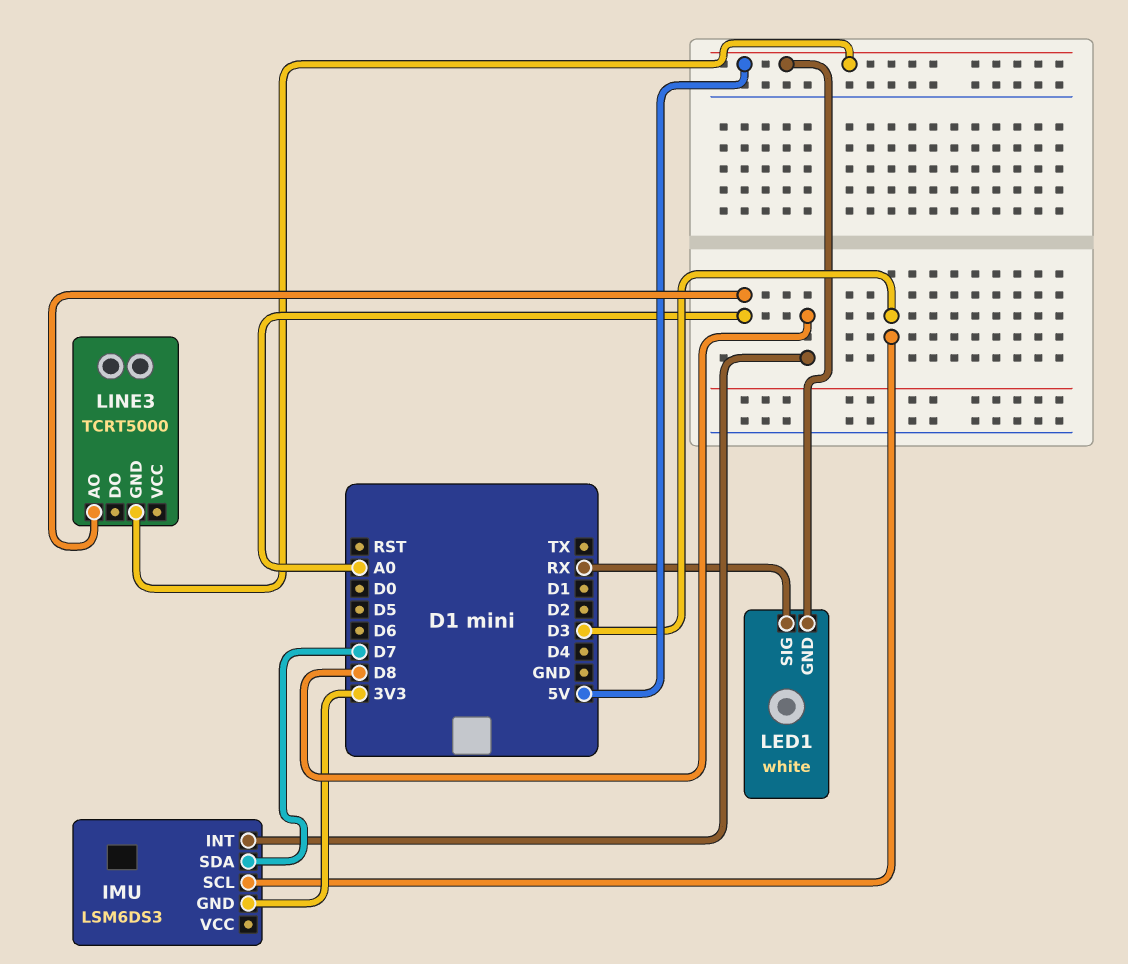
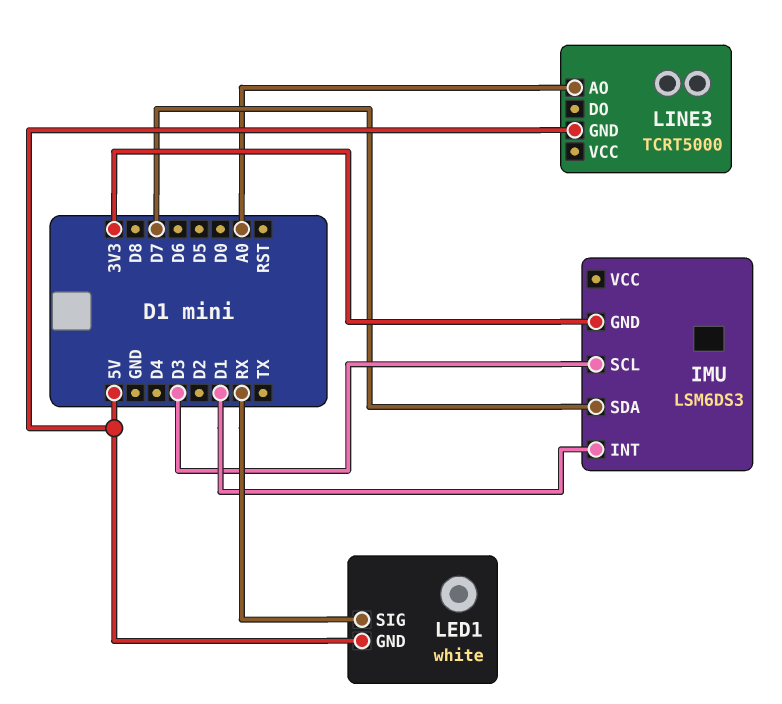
IMU pin INT: D8 -> D1

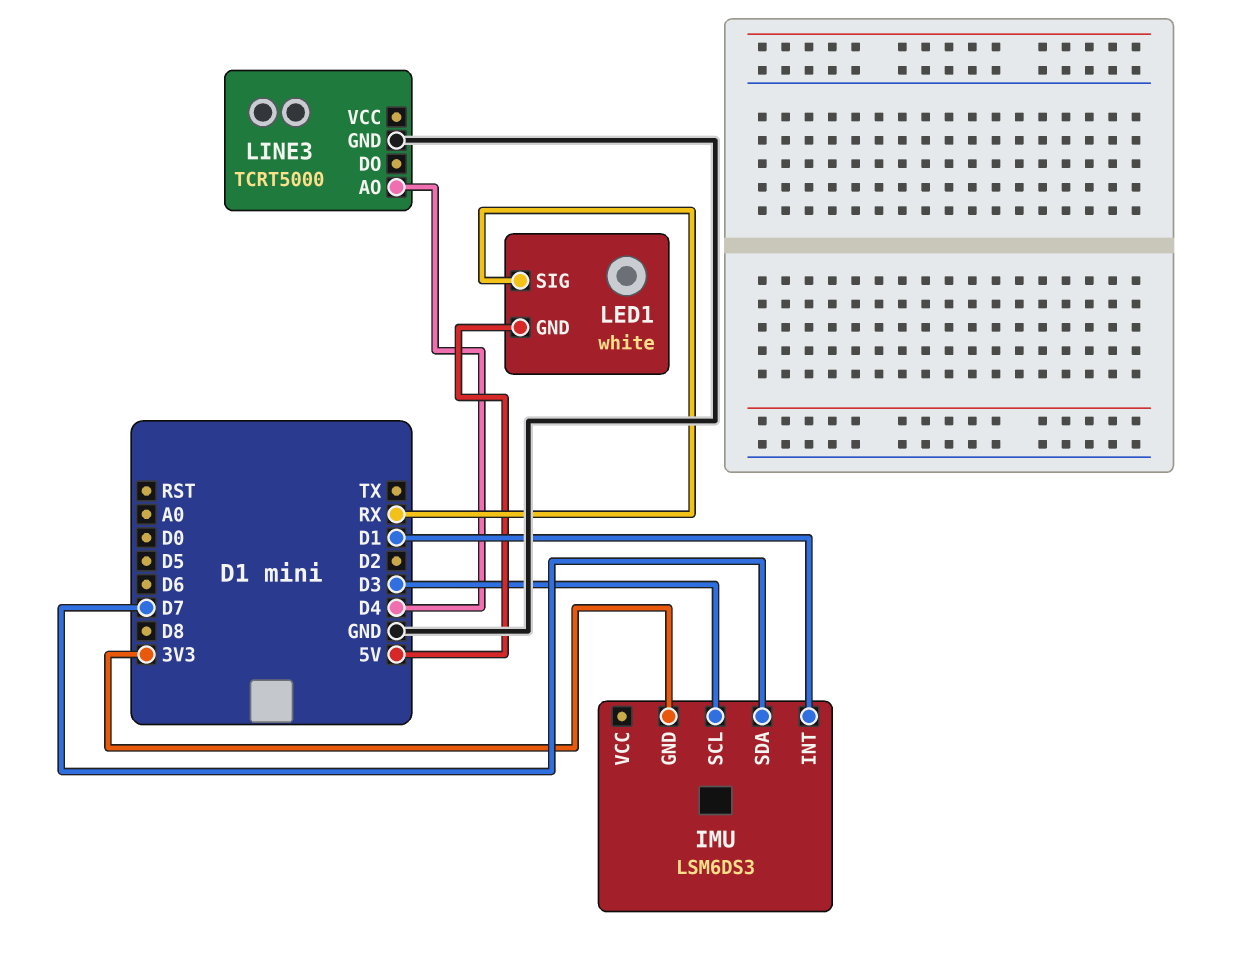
LINE3 pin AO: A0 -> D4
LINE3 pin GND: 5V -> GND

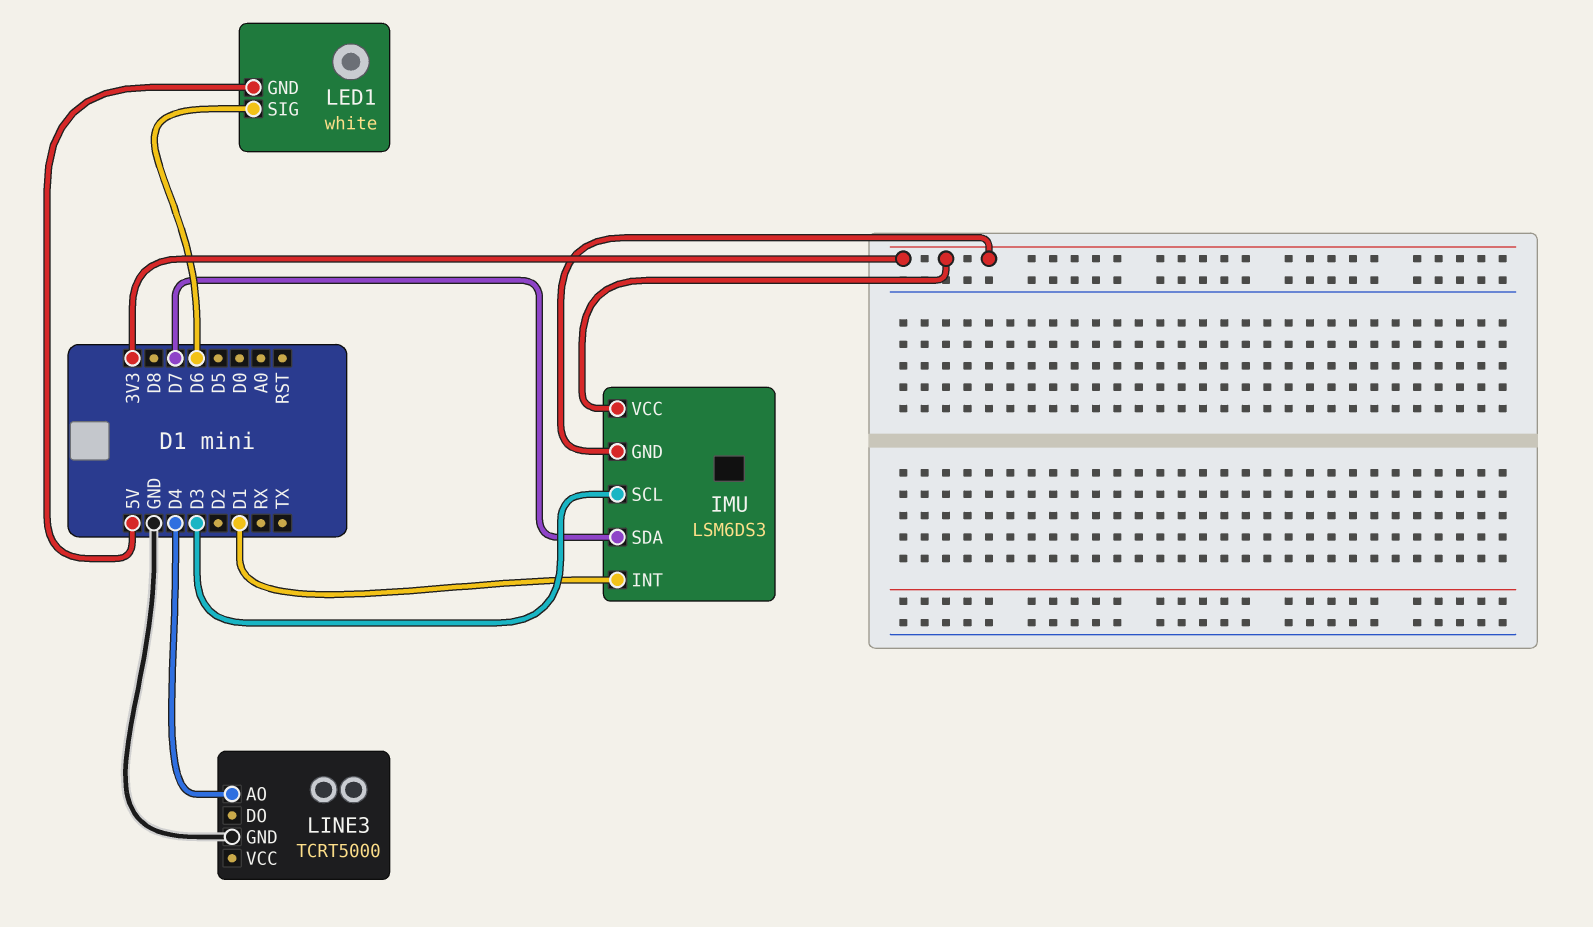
IMU pin VCC: none -> 3V3
LED1 pin SIG: RX -> D6

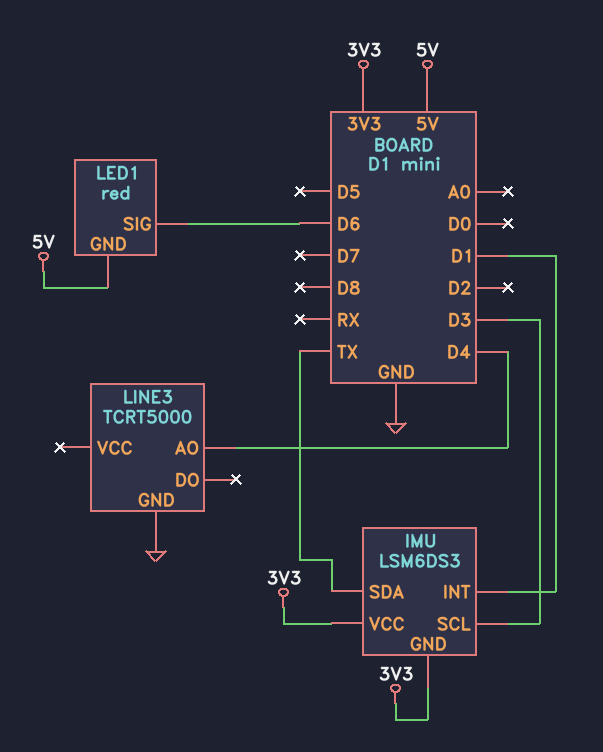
IMU pin SDA: D7 -> TX
LED1: white -> red

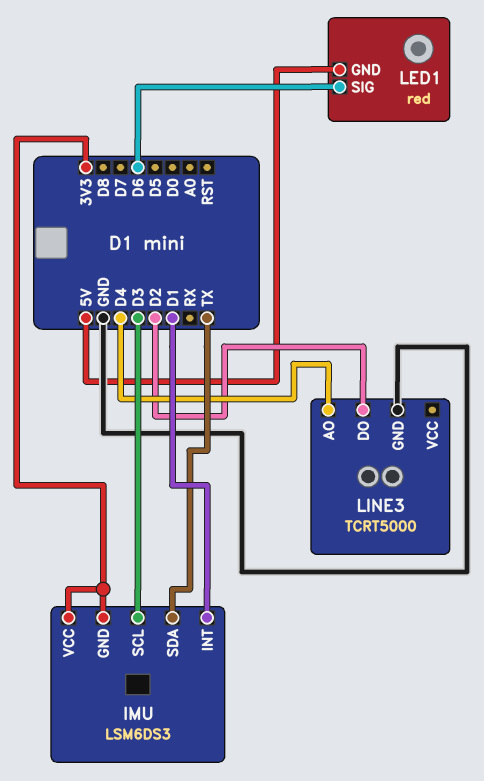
LINE3 pin DO: none -> D2

